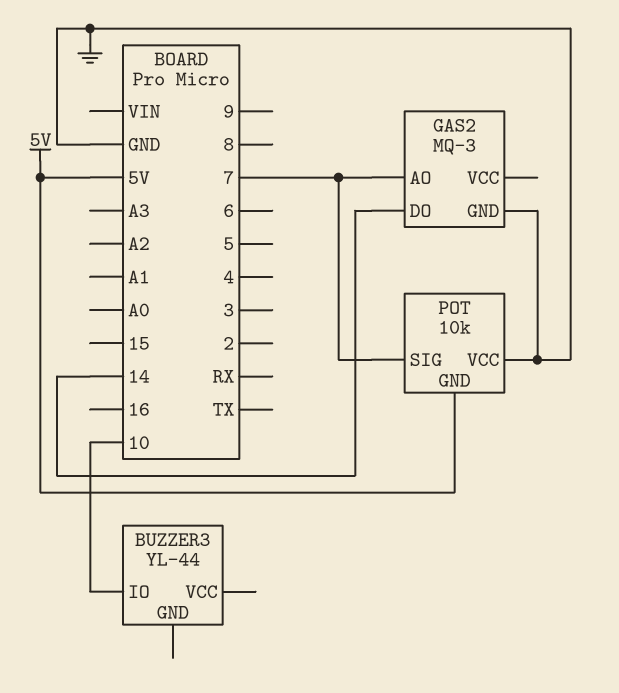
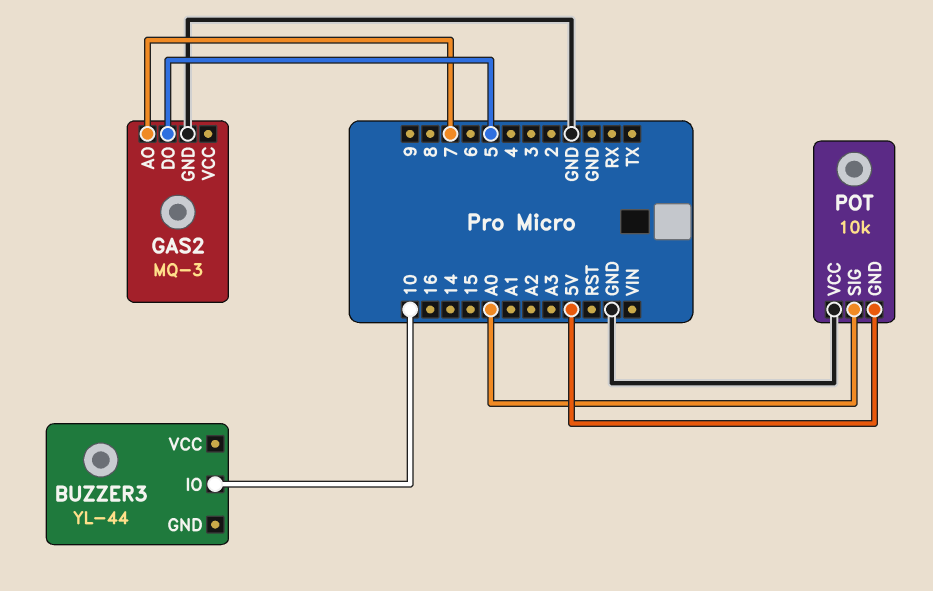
GAS2 pin DO: 14 -> 5
POT pin SIG: 7 -> A0

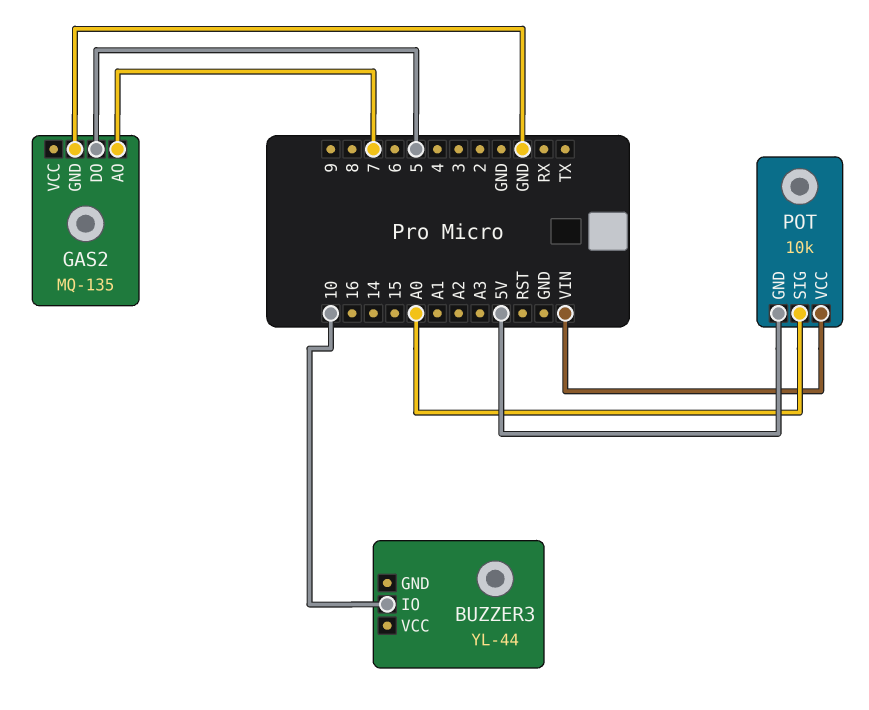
GAS2: MQ-3 -> MQ-135
POT pin VCC: GND -> VIN

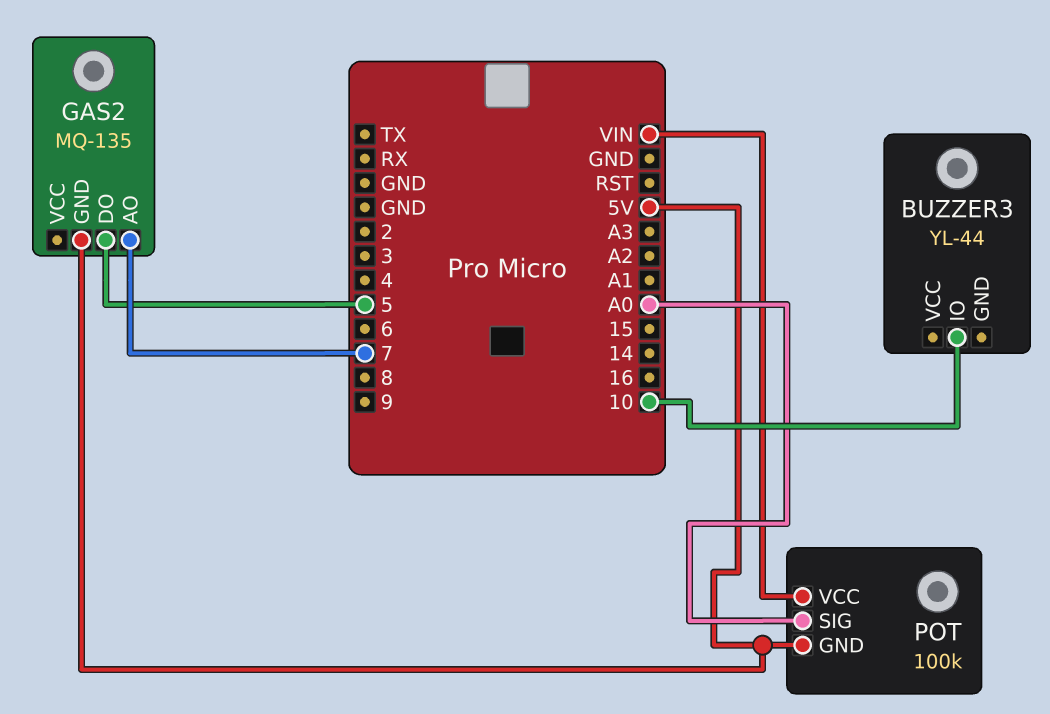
GAS2 pin GND: GND -> 5V
POT: 10k -> 100k

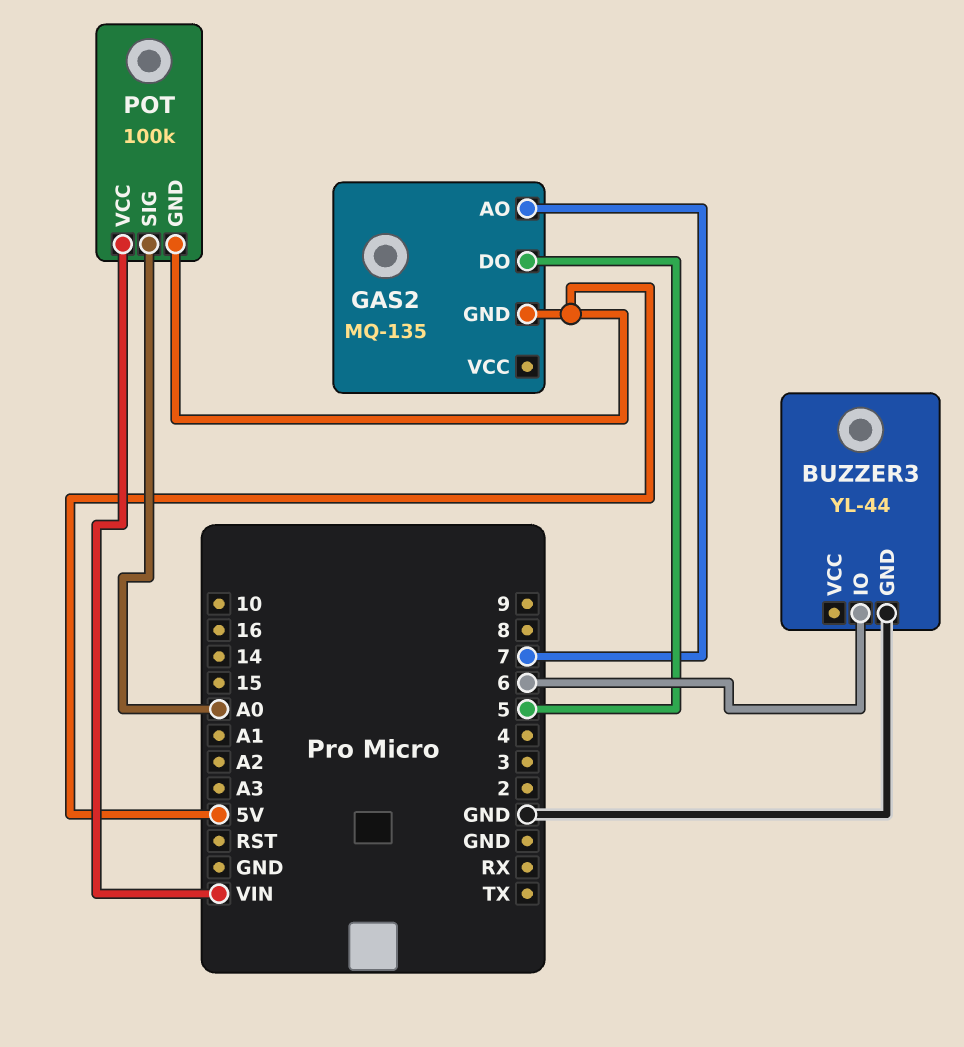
BUZZER3 pin GND: none -> GND
BUZZER3 pin IO: 10 -> 6

